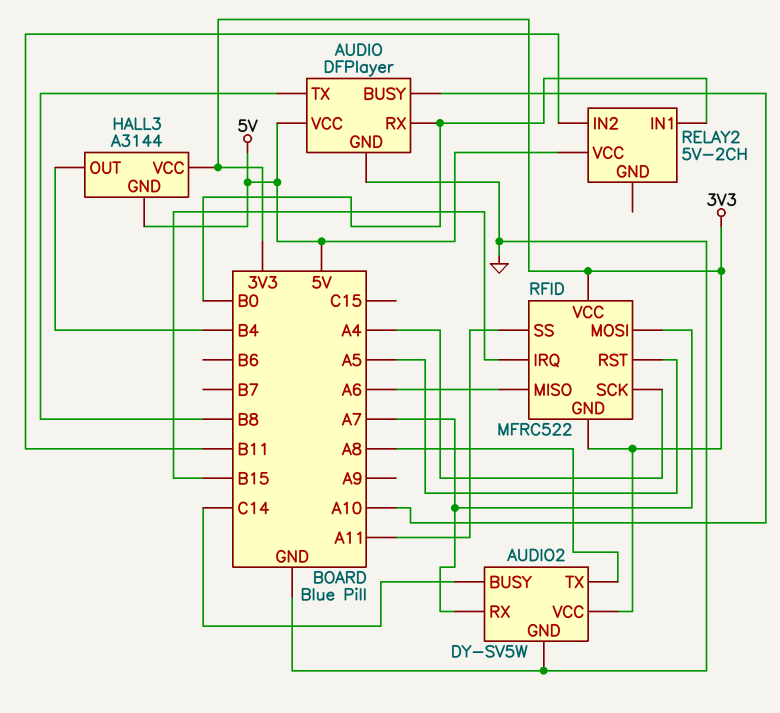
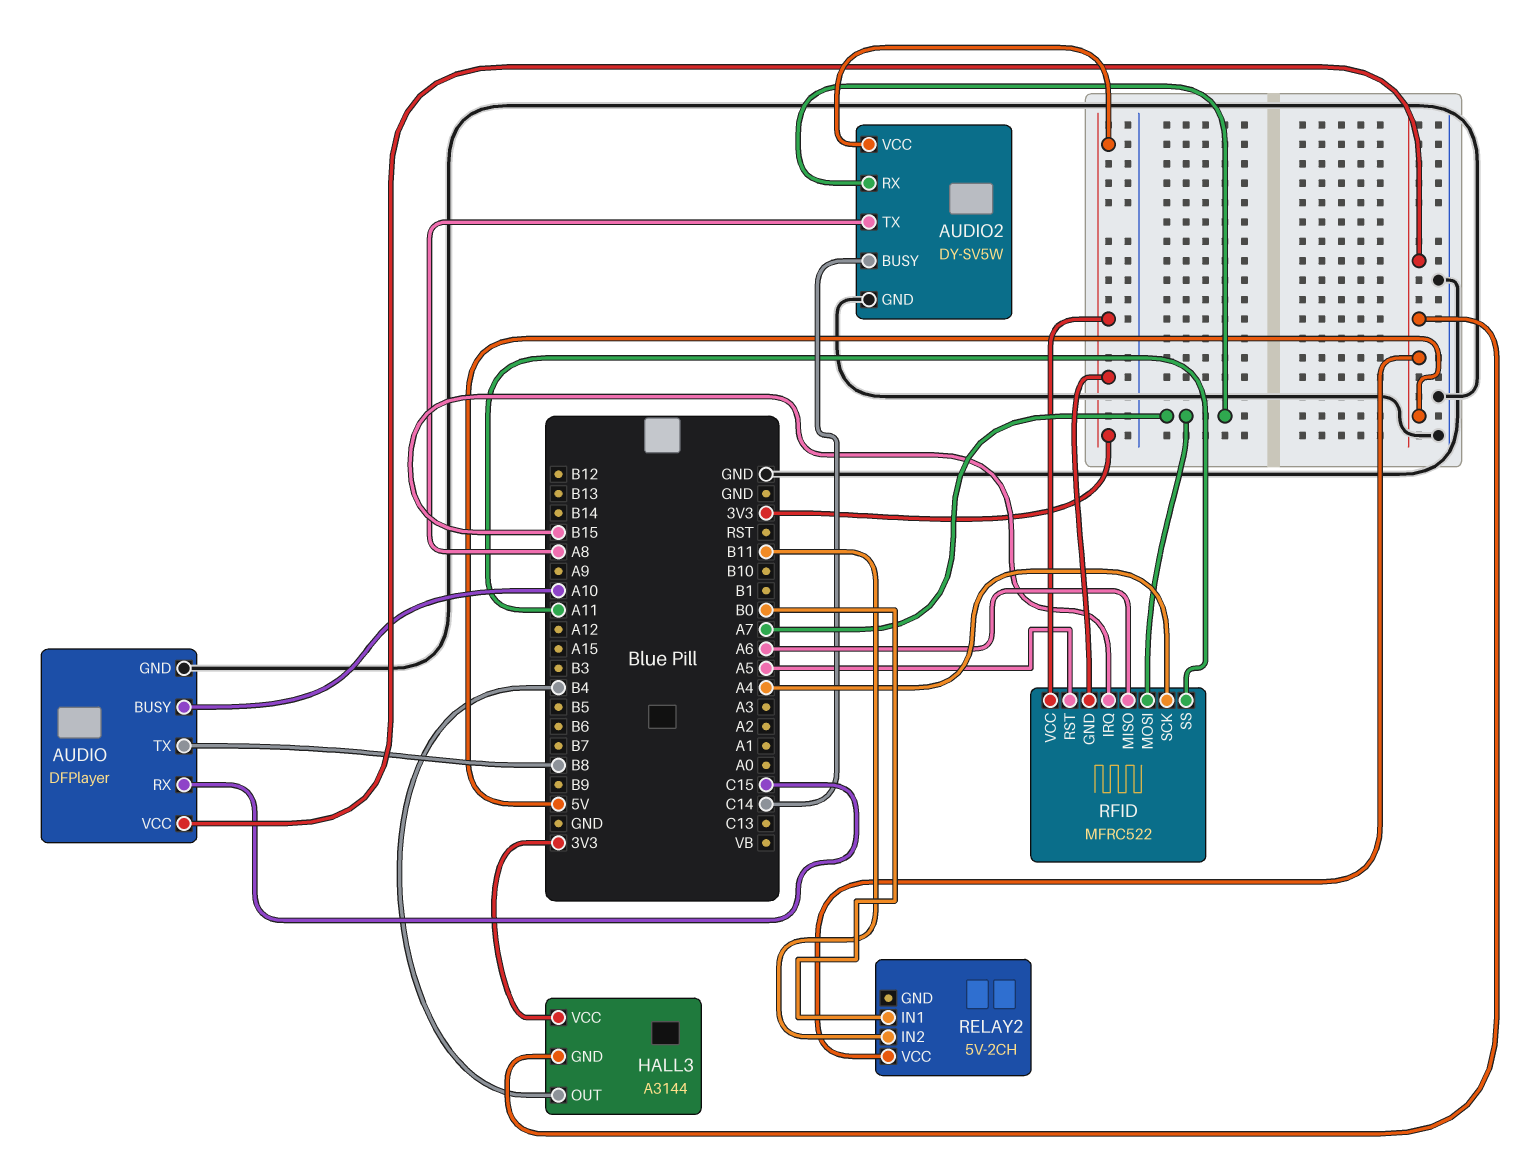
AUDIO pin RX: B0 -> C15

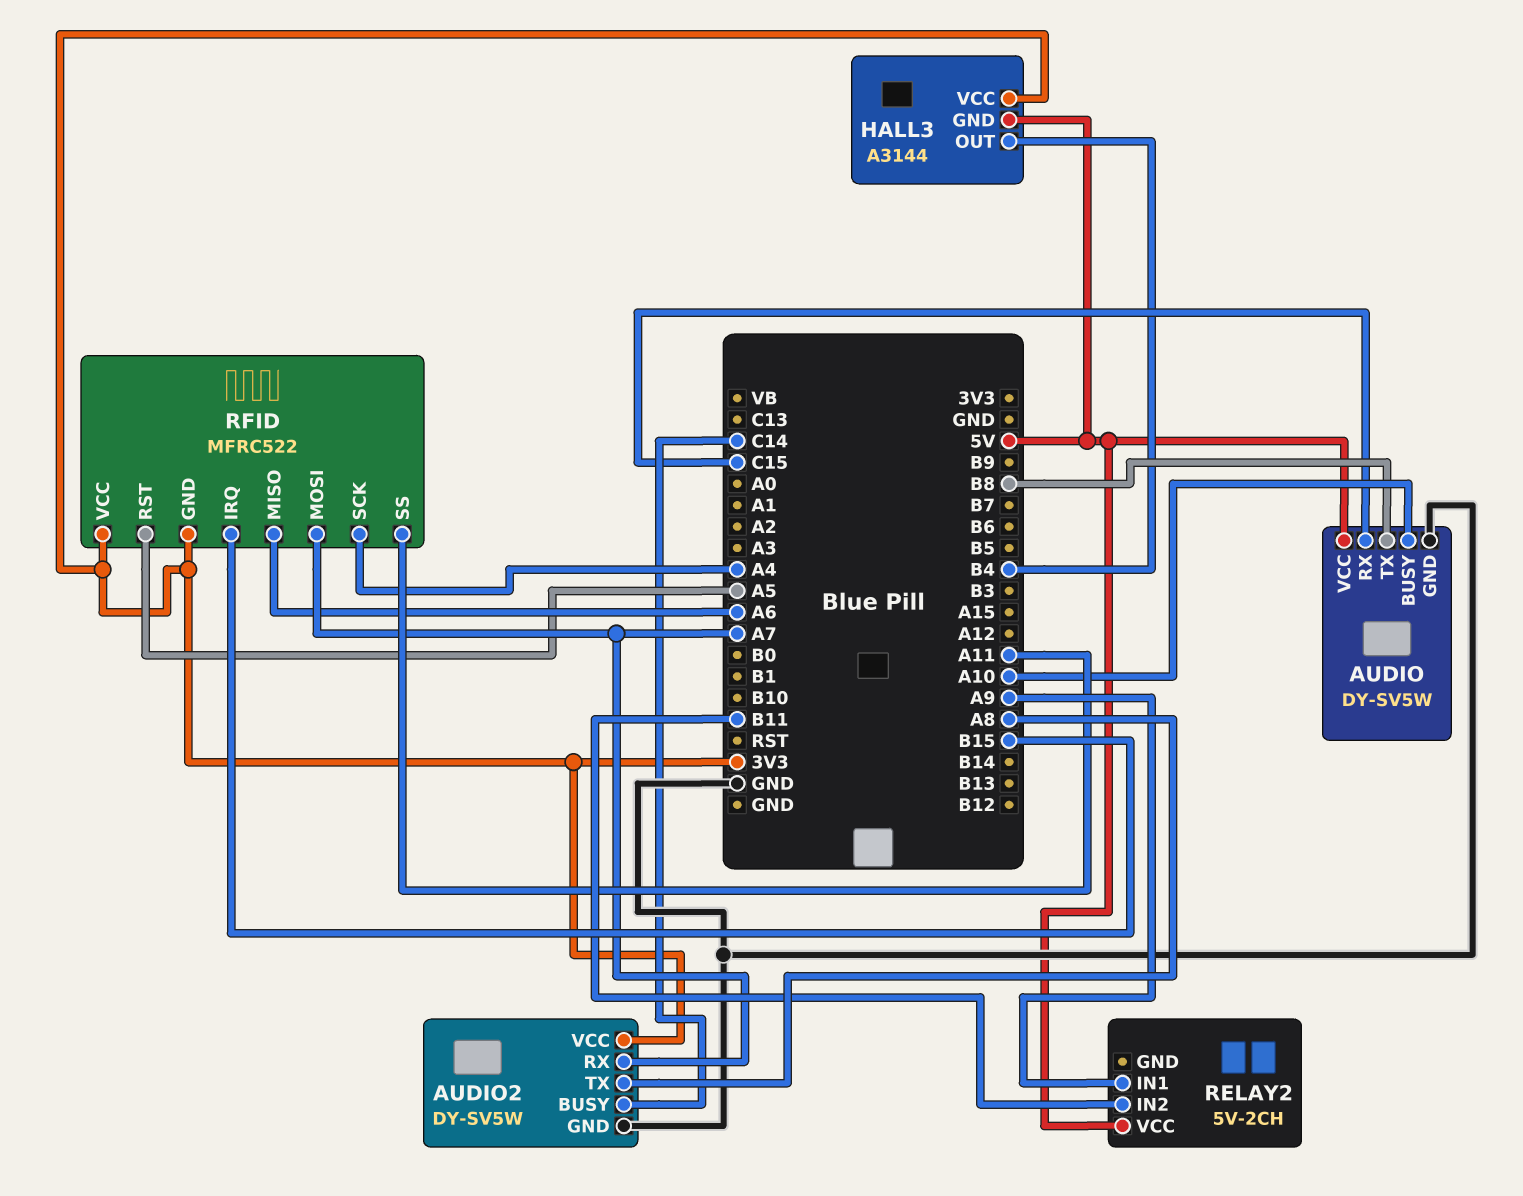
AUDIO: DFPlayer -> DY-SV5W
RELAY2 pin IN1: B0 -> A9

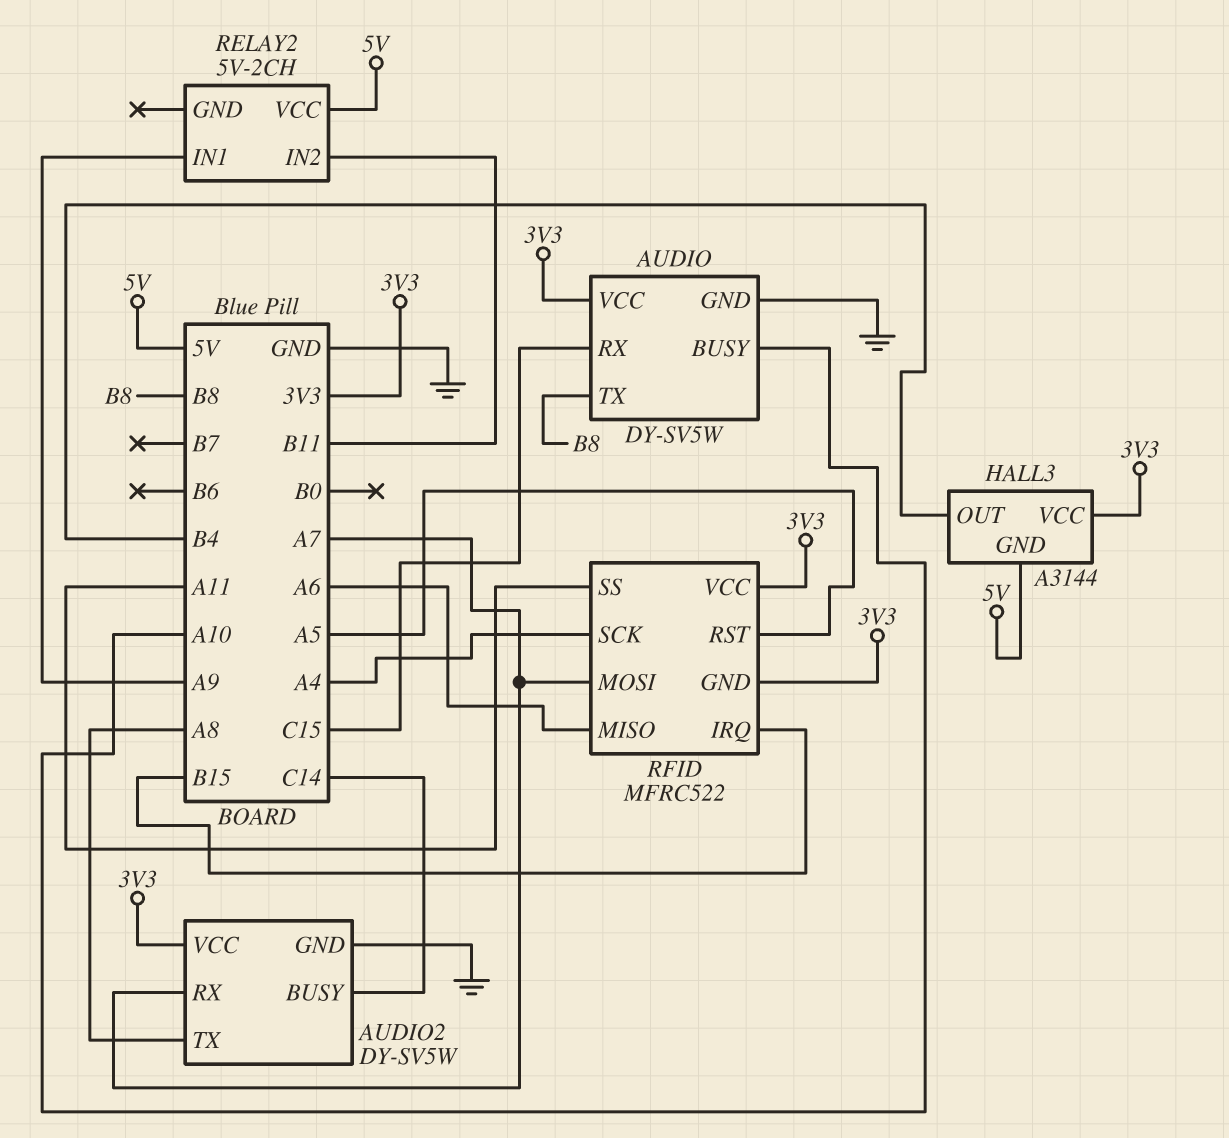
AUDIO pin VCC: 5V -> 3V3

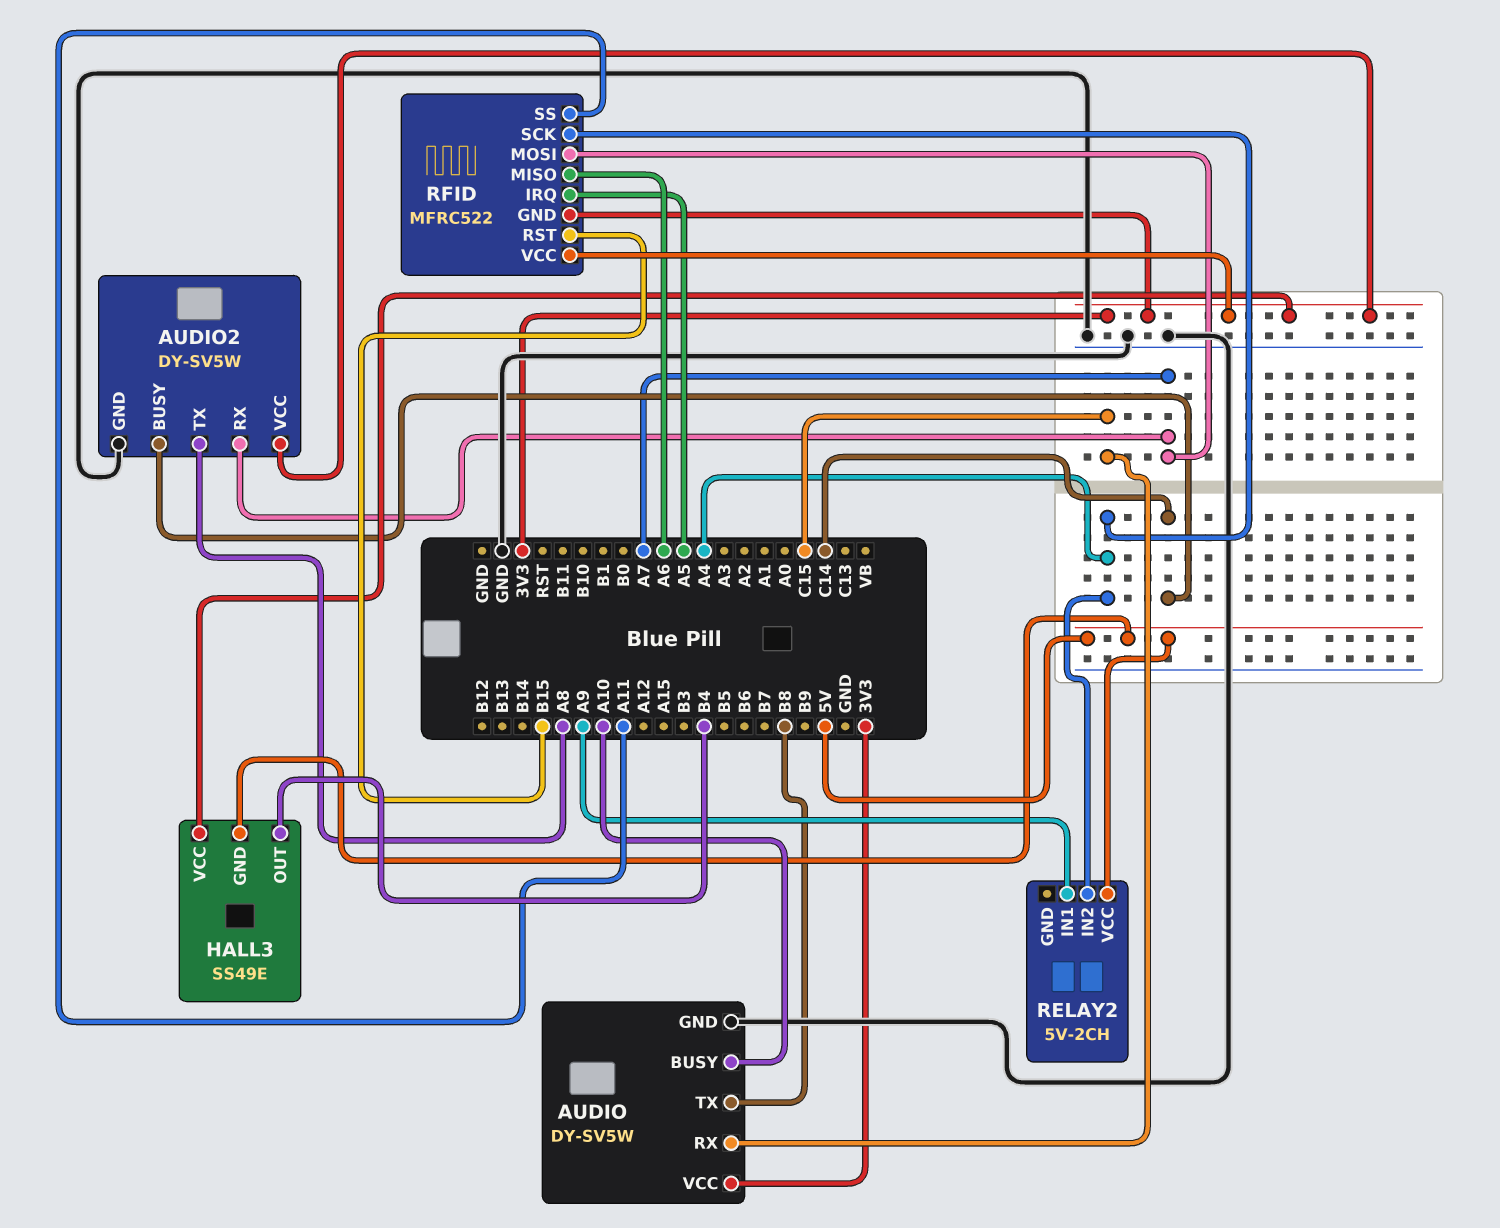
HALL3: A3144 -> SS49E
RELAY2 pin IN2: B11 -> A4
RFID pin IRQ: B15 -> A5
RFID pin RST: A5 -> B15

